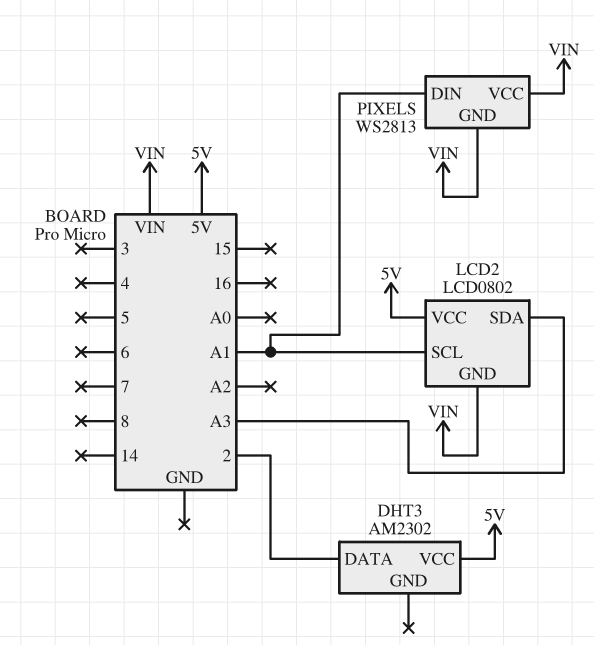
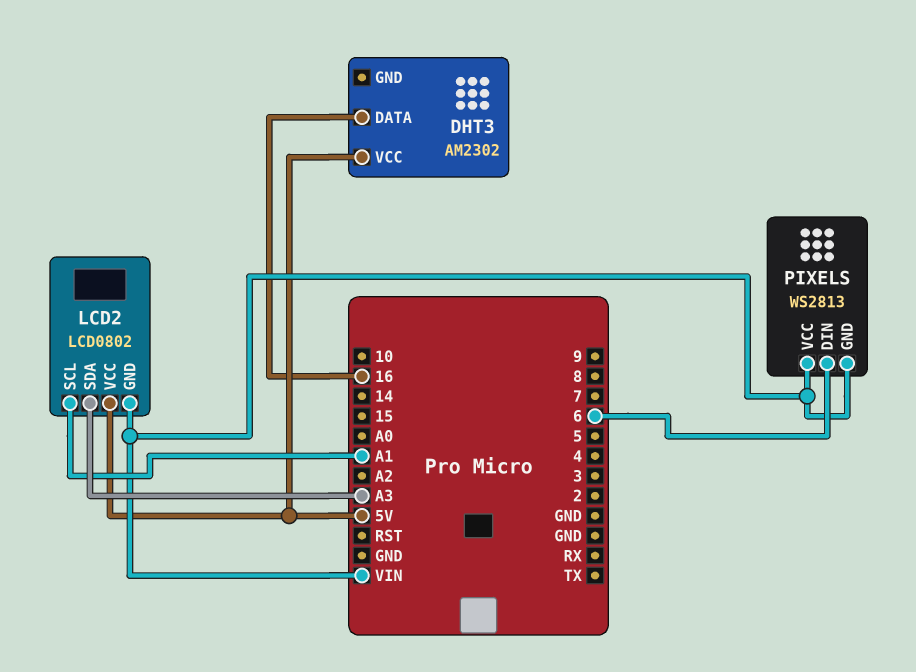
DHT3 pin DATA: 2 -> 16
PIXELS pin DIN: A1 -> 6

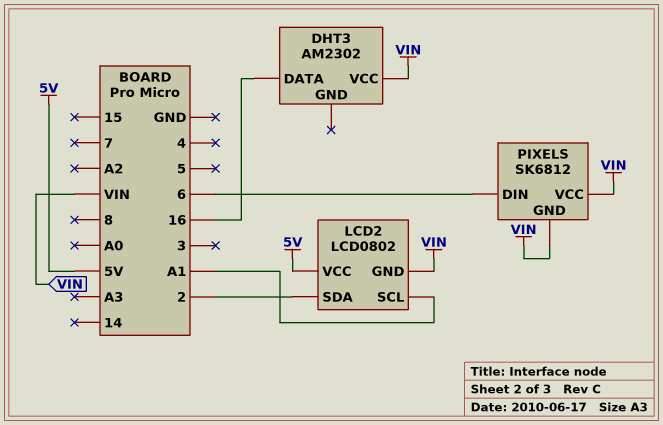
DHT3 pin VCC: 5V -> VIN
LCD2 pin SDA: A3 -> 2
PIXELS: WS2813 -> SK6812

